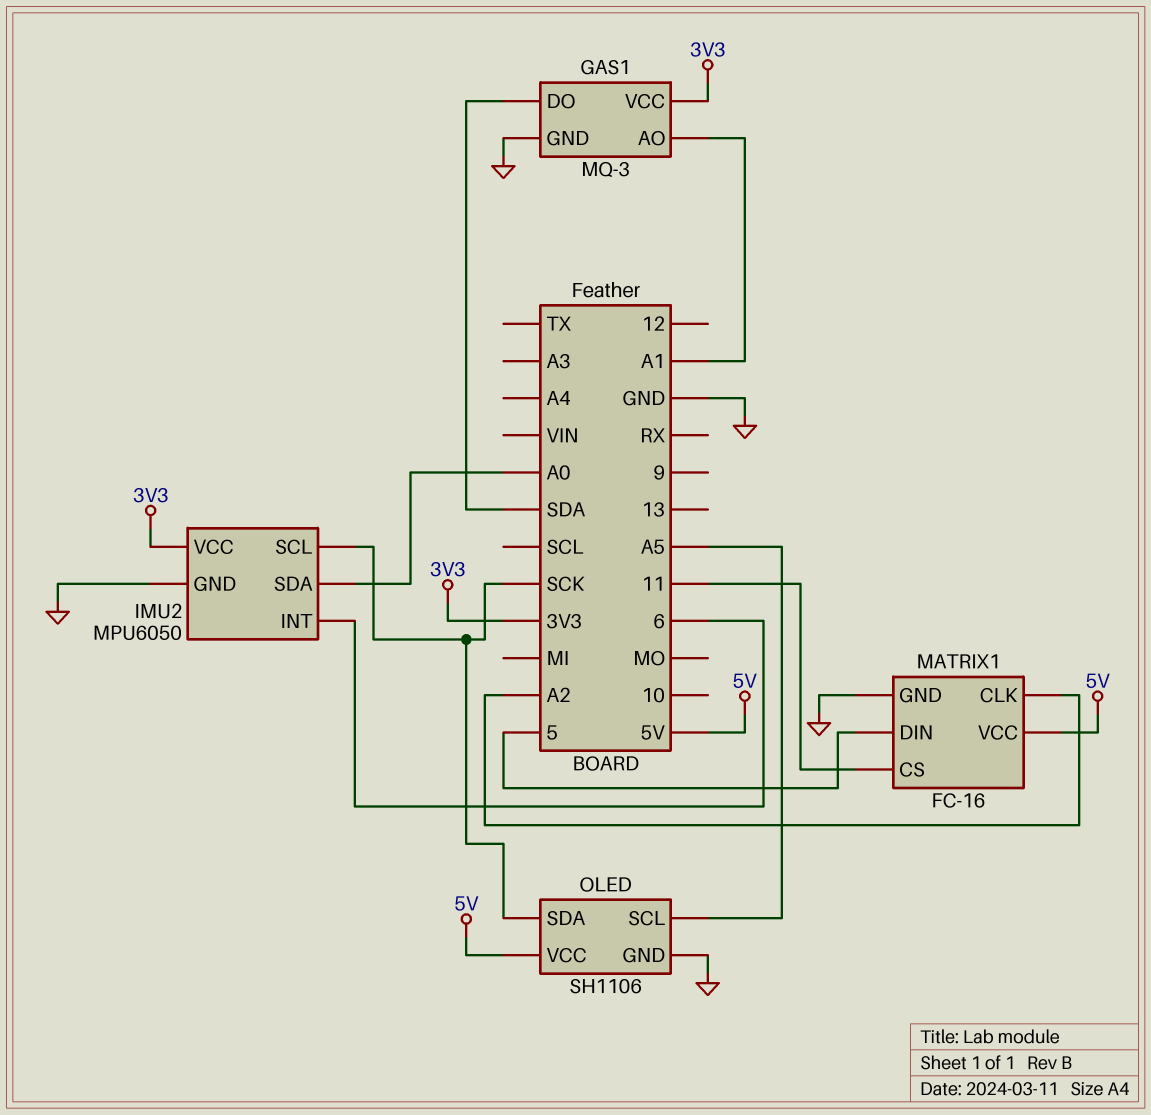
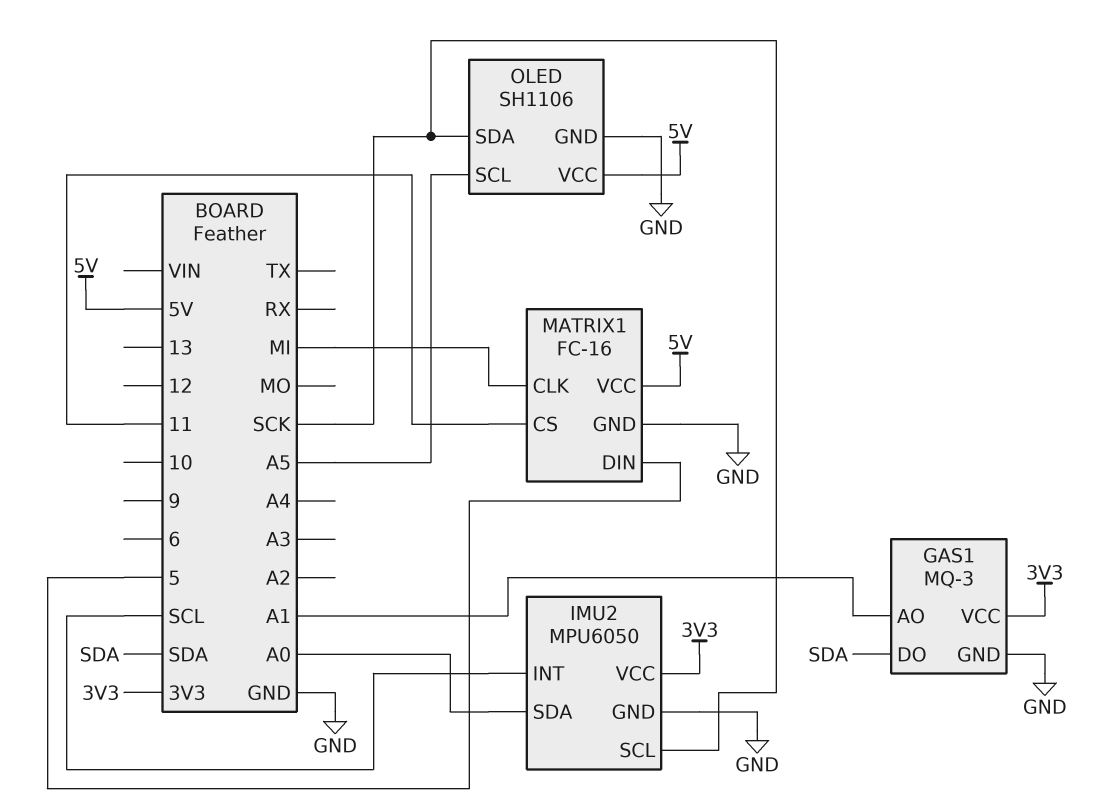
IMU2 pin INT: 6 -> SCL
MATRIX1 pin CLK: A2 -> MI

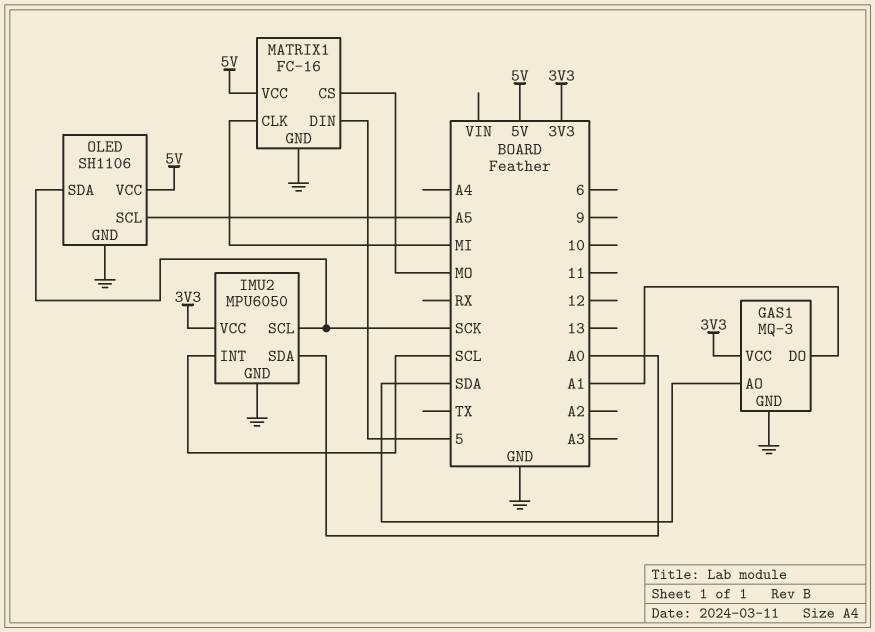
GAS1 pin AO: A1 -> SDA
GAS1 pin DO: SDA -> A1
MATRIX1 pin CS: 11 -> MO

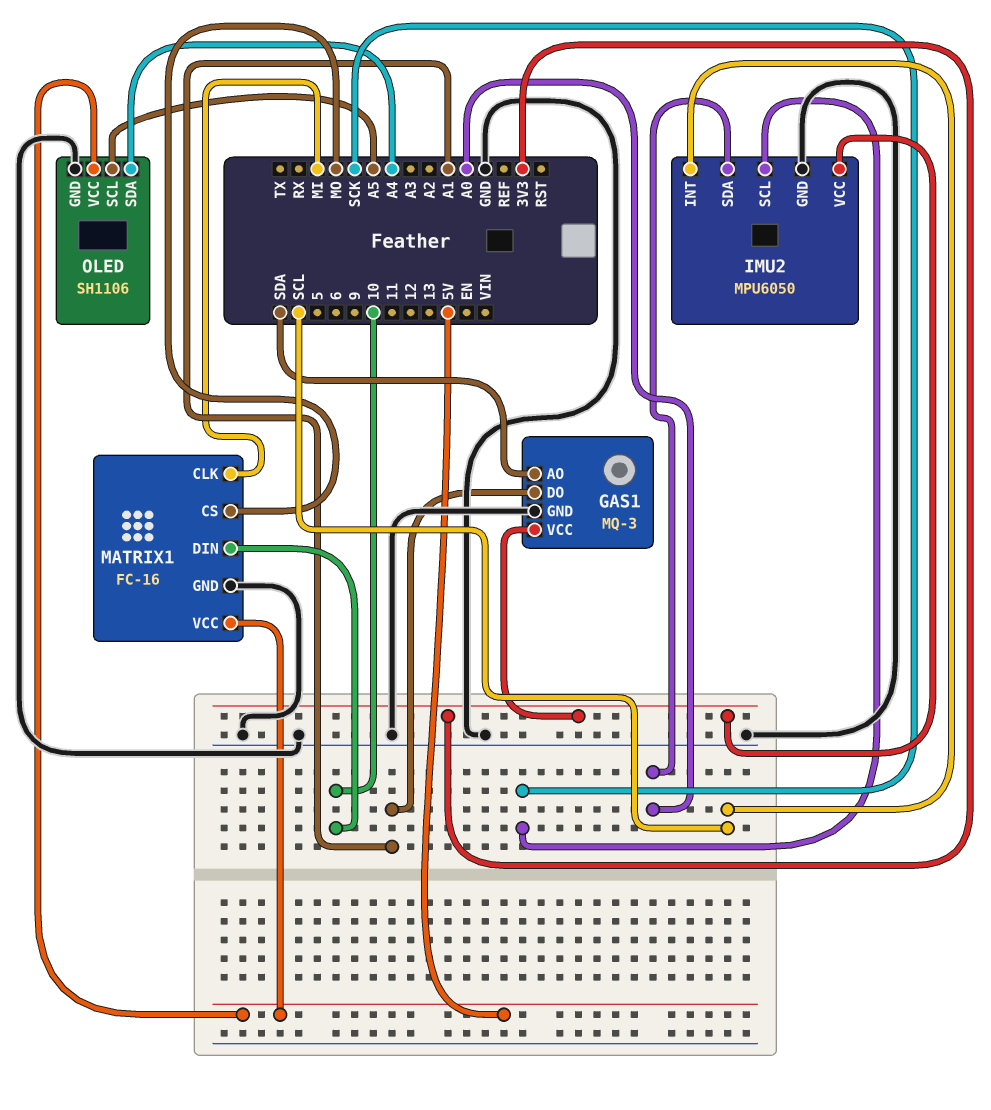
MATRIX1 pin DIN: 5 -> 10
OLED pin SDA: SCK -> A4

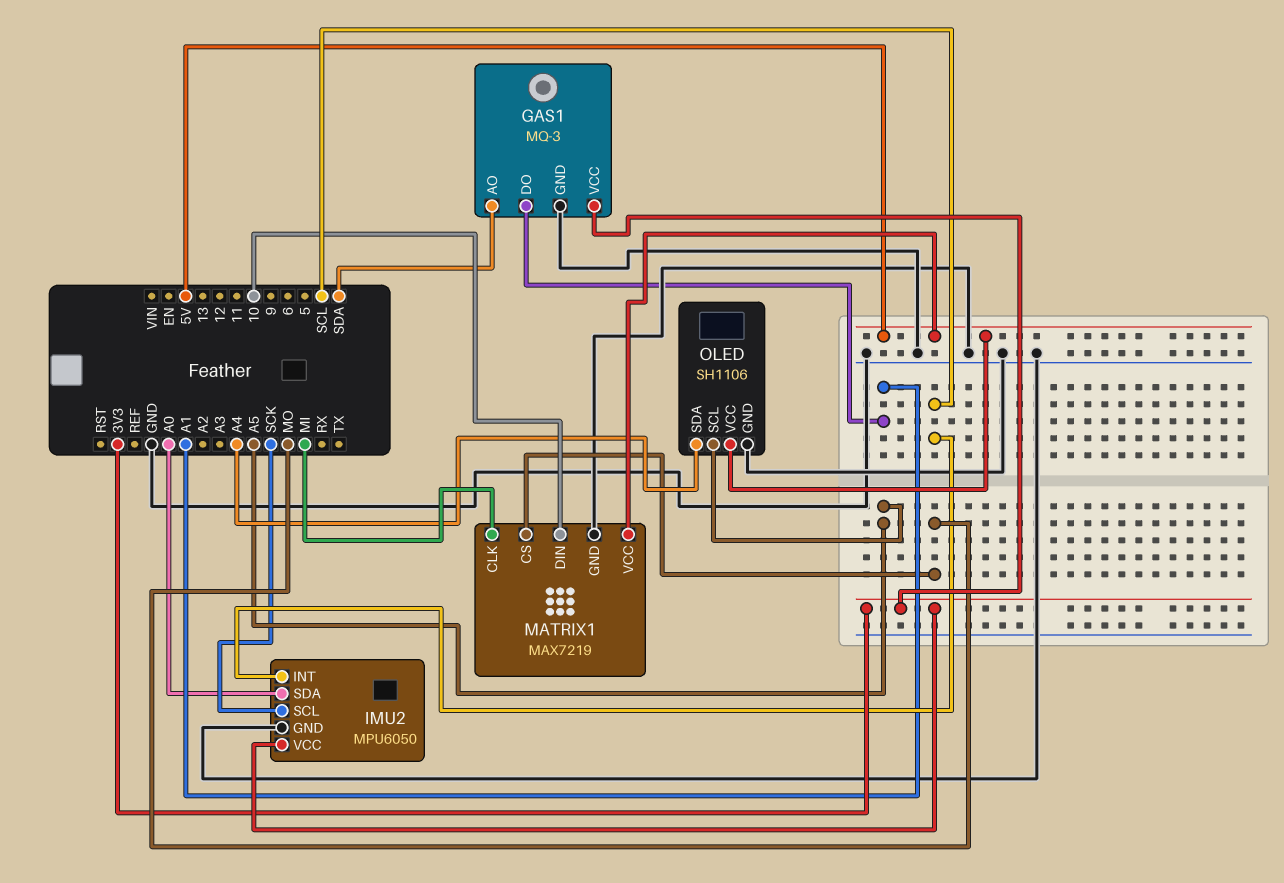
MATRIX1: FC-16 -> MAX7219

